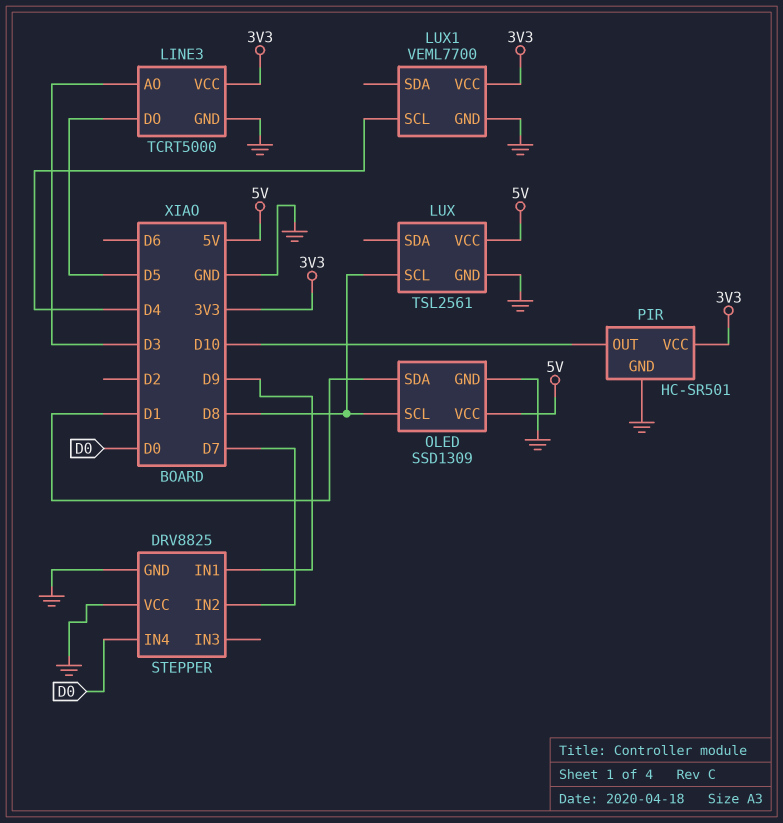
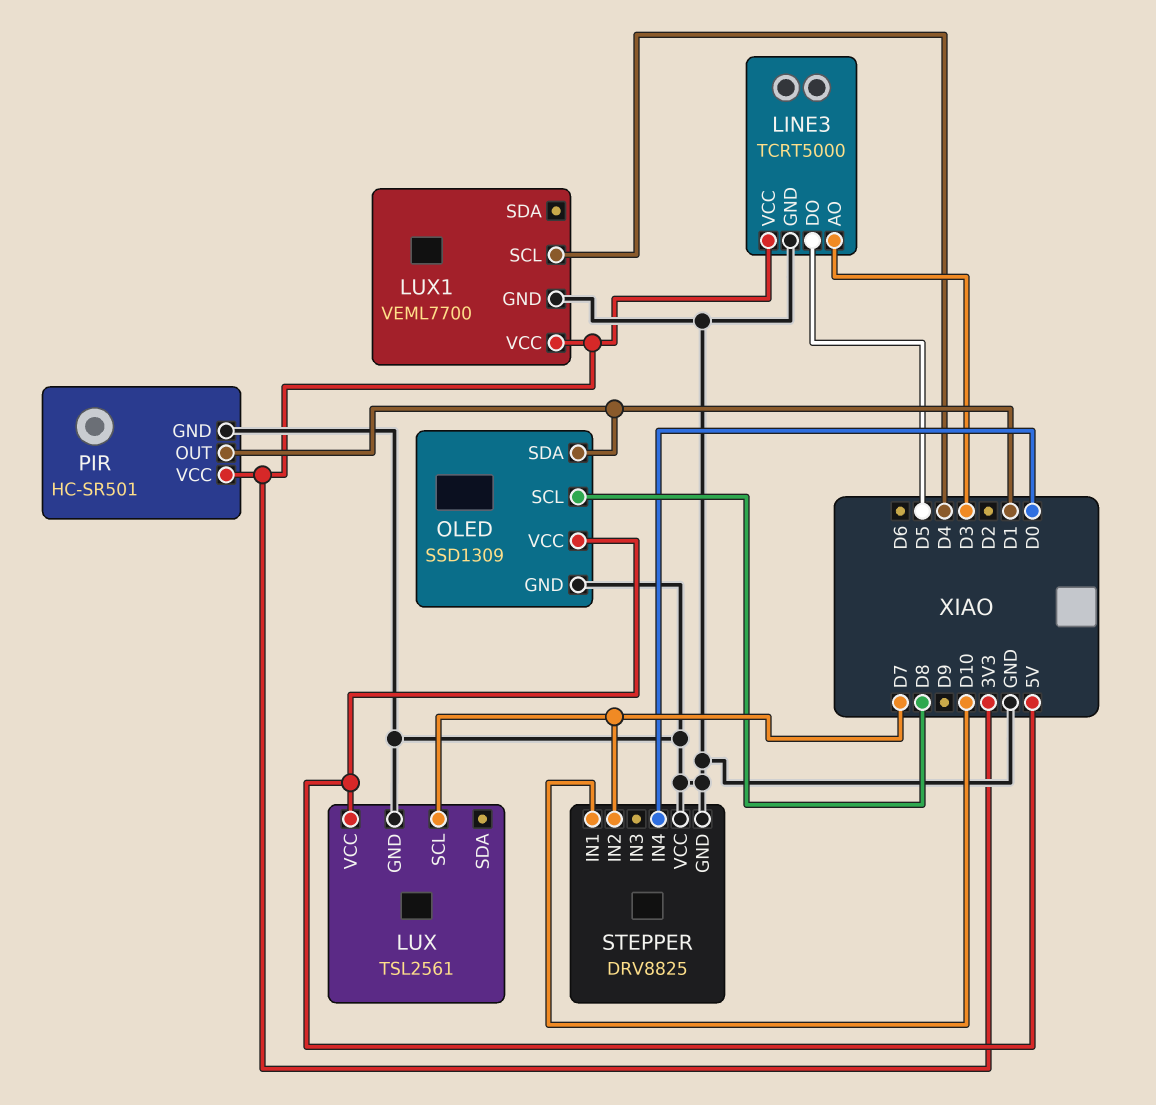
LUX pin SCL: D8 -> D7
PIR pin OUT: D10 -> D1
STEPPER pin IN1: D9 -> D10

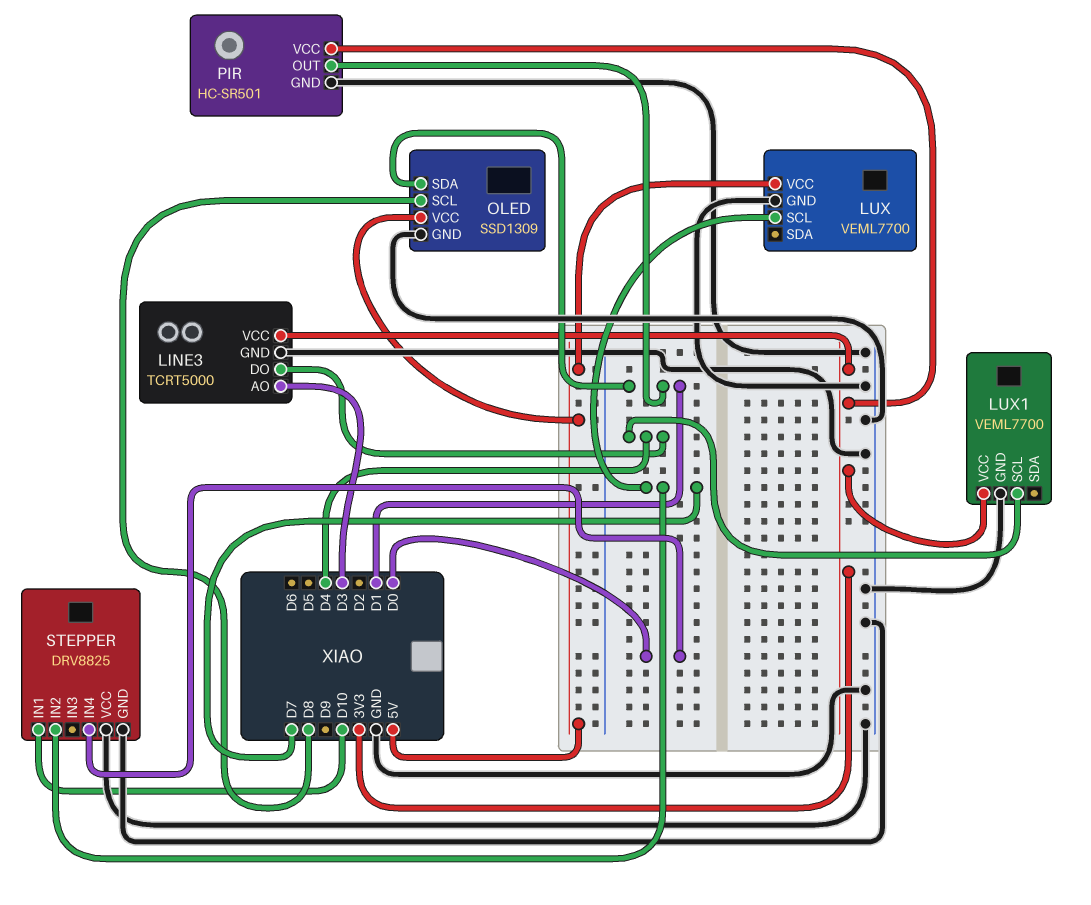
LINE3 pin DO: D5 -> D4
LUX: TSL2561 -> VEML7700

